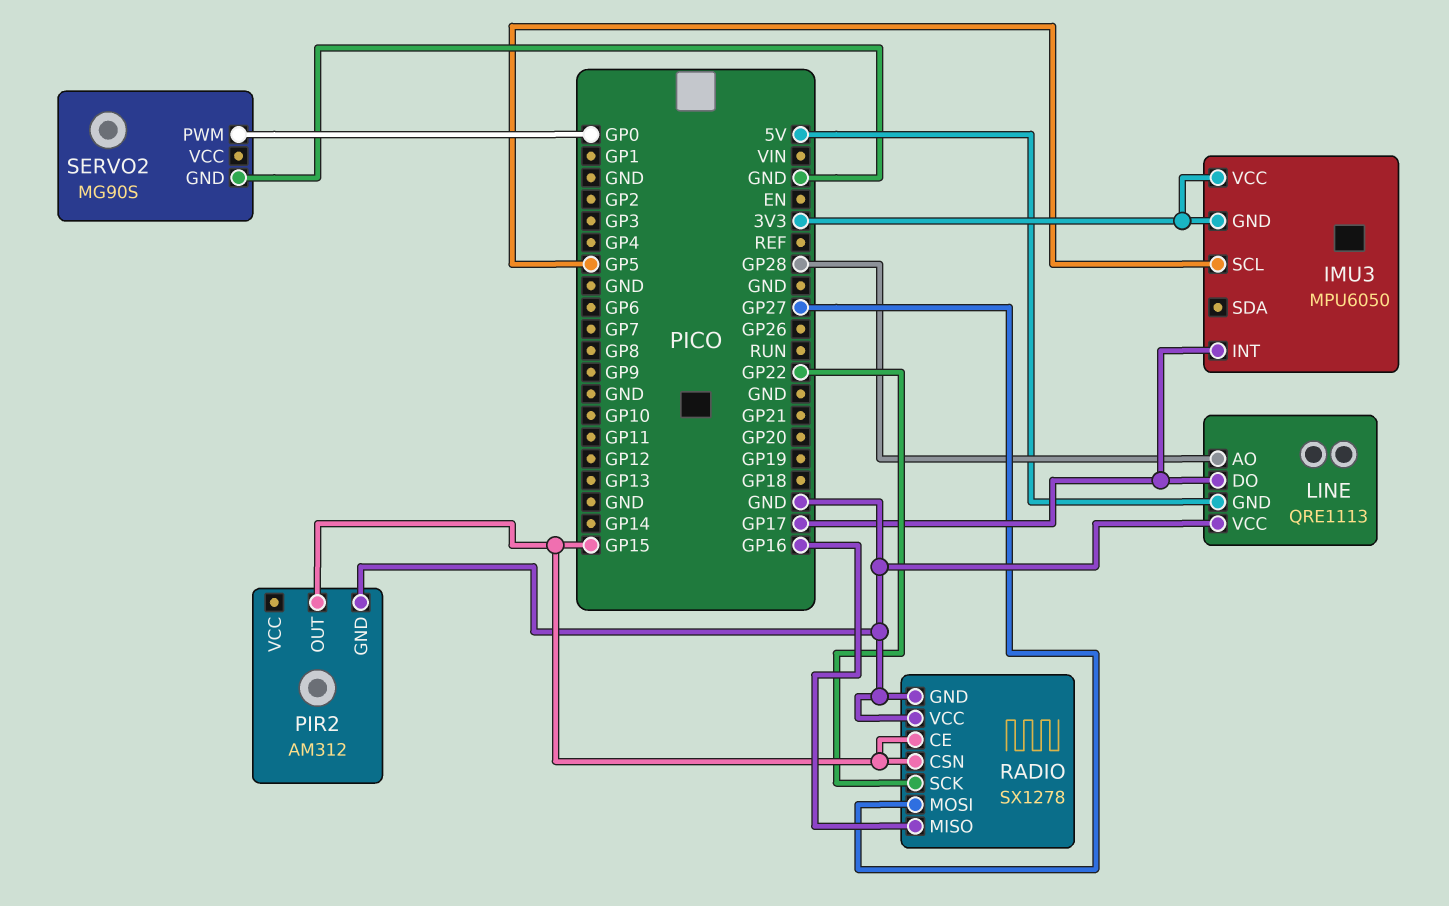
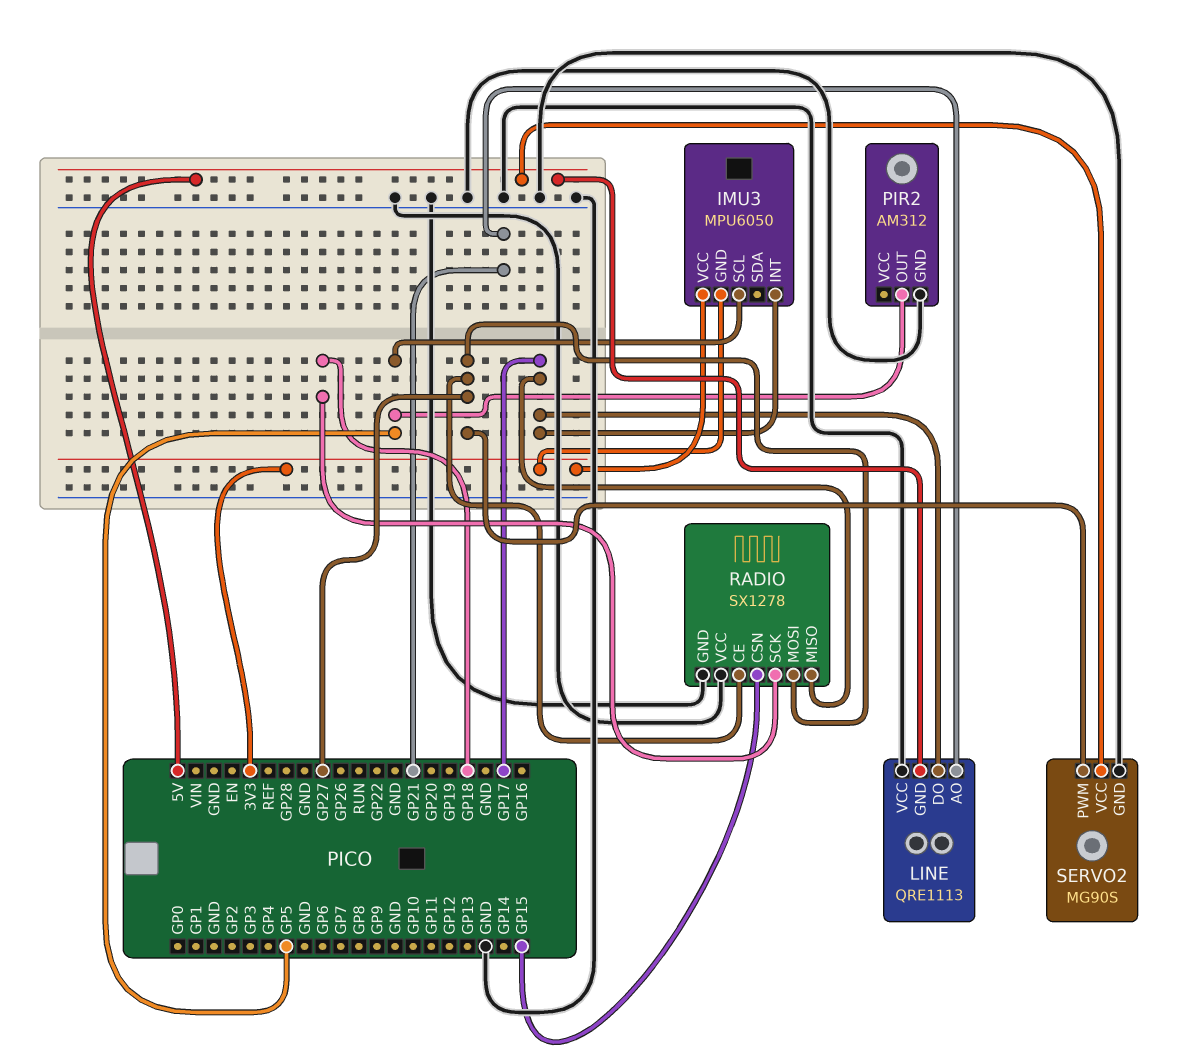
LINE pin AO: GP28 -> GP21
PIR2 pin OUT: GP15 -> GP5
RADIO pin CE: GP15 -> GP27
RADIO pin MISO: GP16 -> GP17
RADIO pin SCK: GP22 -> GP18
SERVO2 pin PWM: GP0 -> GP27
SERVO2 pin VCC: none -> 5V

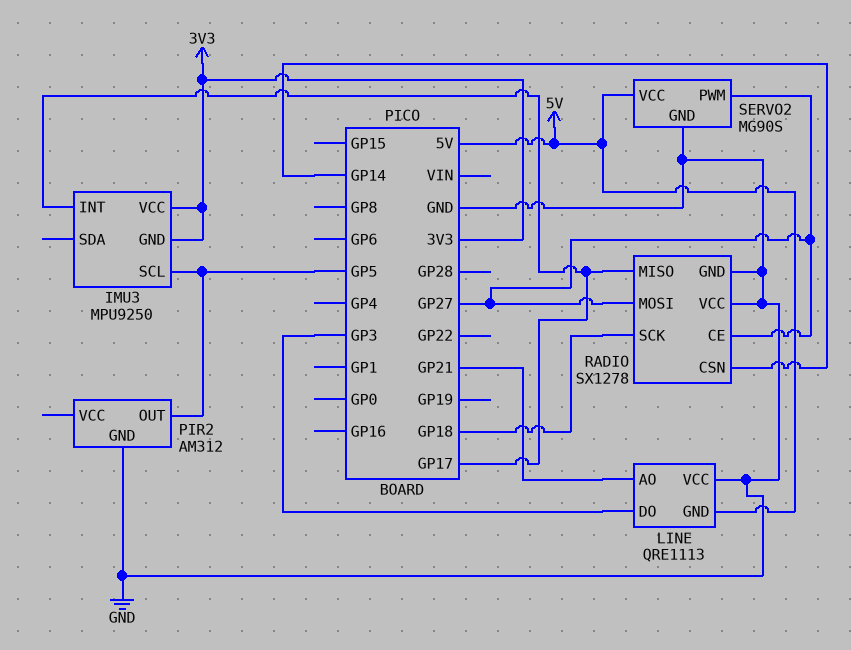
IMU3: MPU6050 -> MPU9250
LINE pin DO: GP17 -> GP3
RADIO pin CSN: GP15 -> GP14

